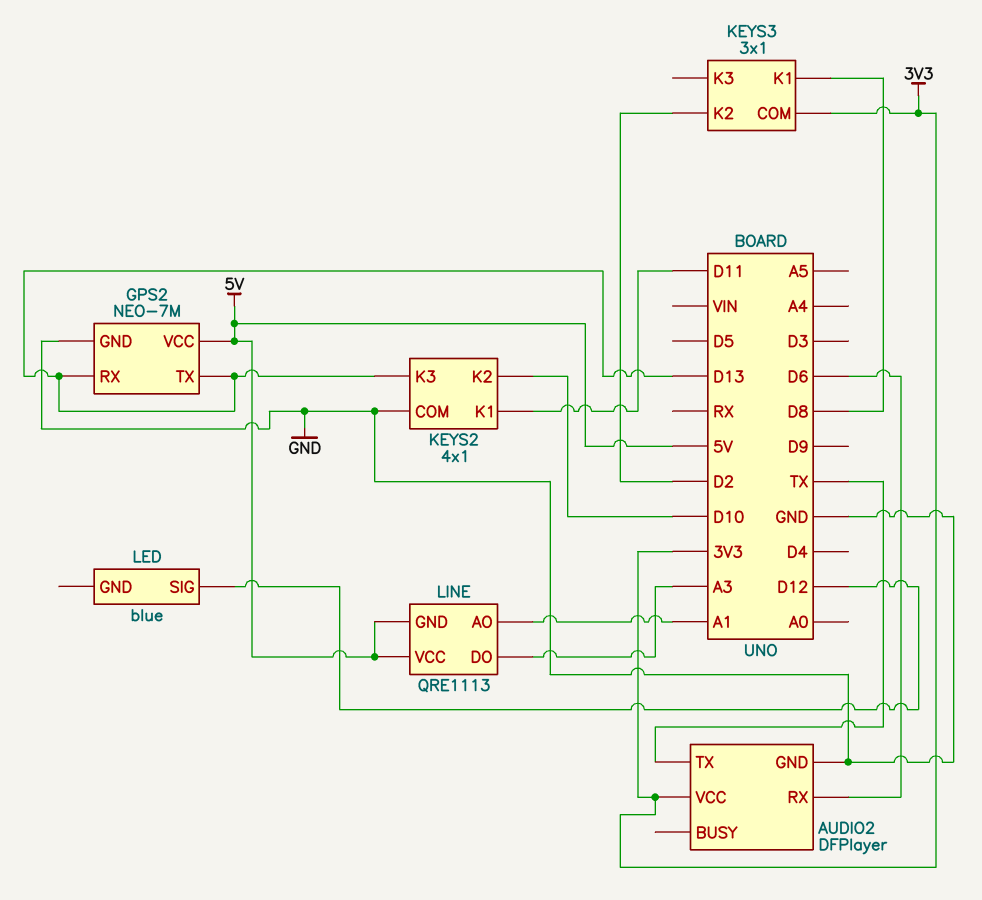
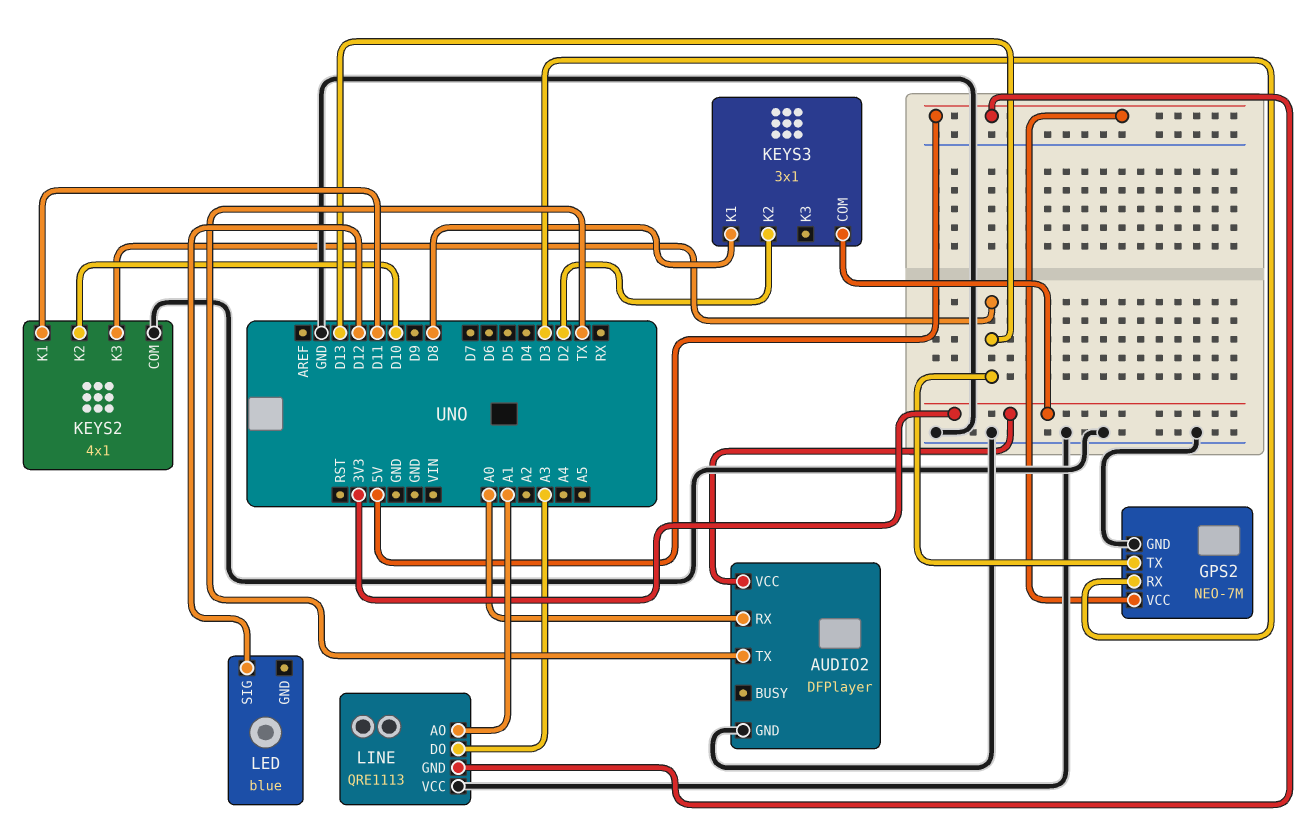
AUDIO2 pin RX: D6 -> A0
GPS2 pin RX: D13 -> D3
LINE pin VCC: 5V -> GND

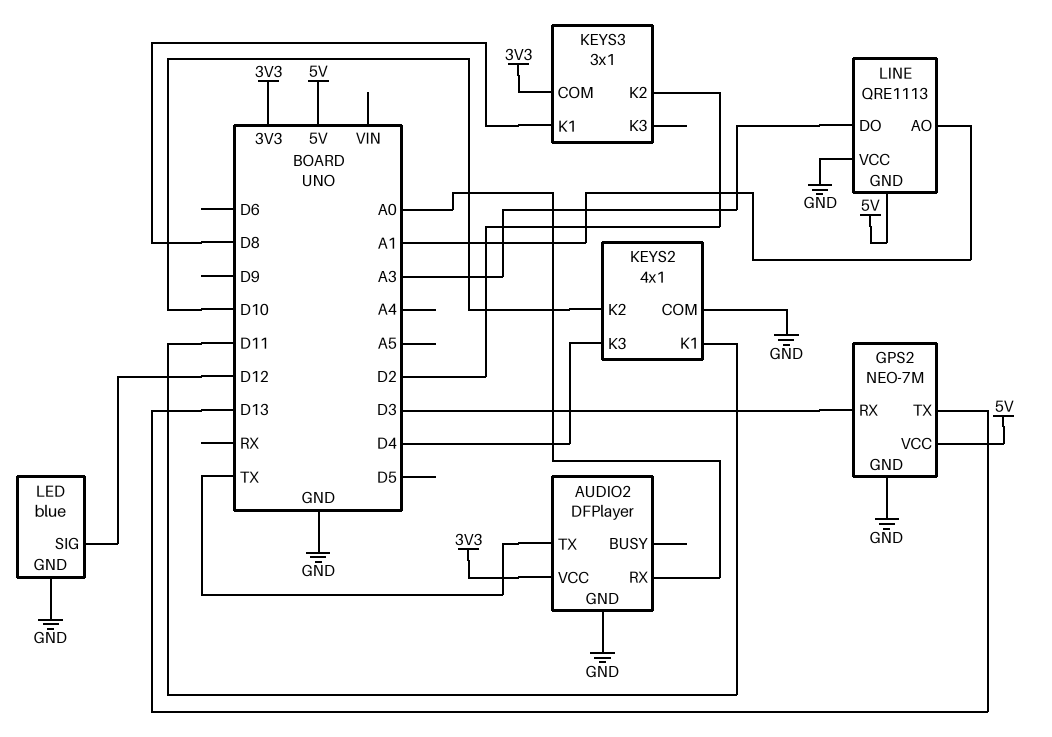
KEYS2 pin K3: D13 -> D4
LED pin GND: none -> GND

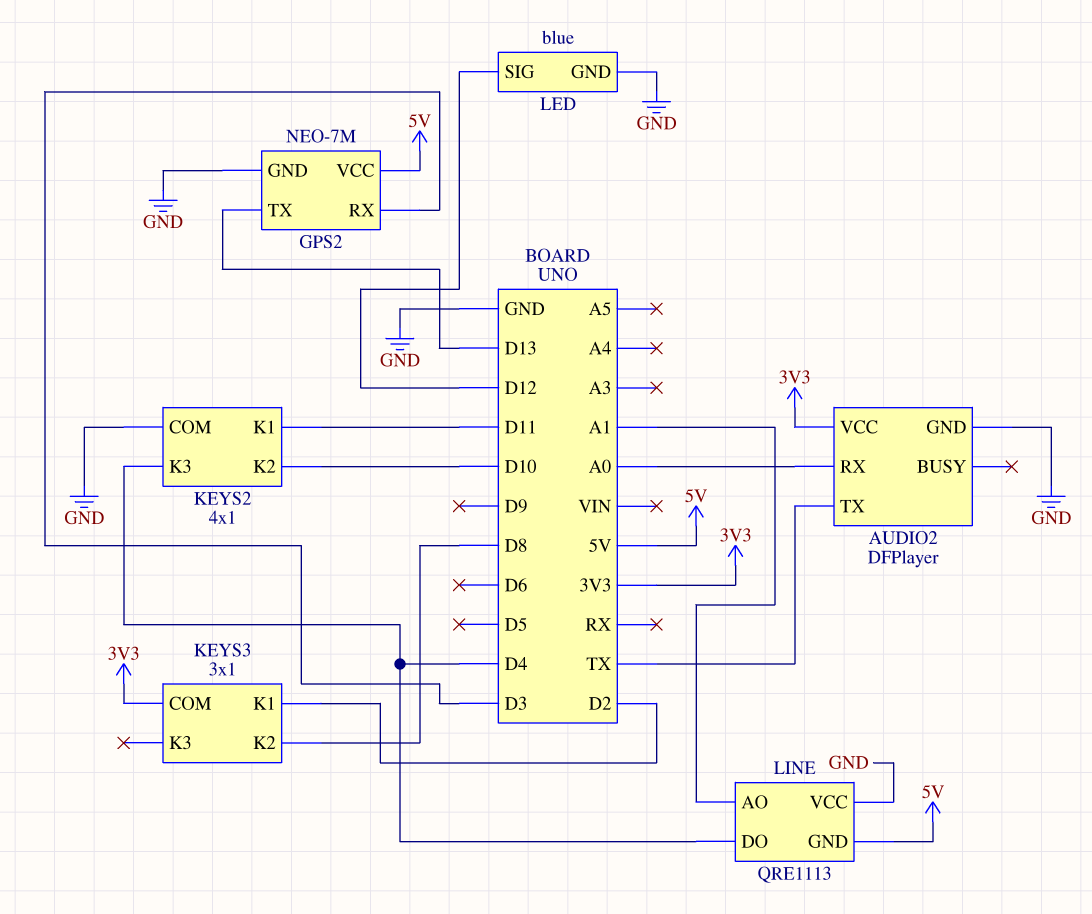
KEYS3 pin K1: D8 -> D2
KEYS3 pin K2: D2 -> D8
LINE pin DO: A3 -> D4

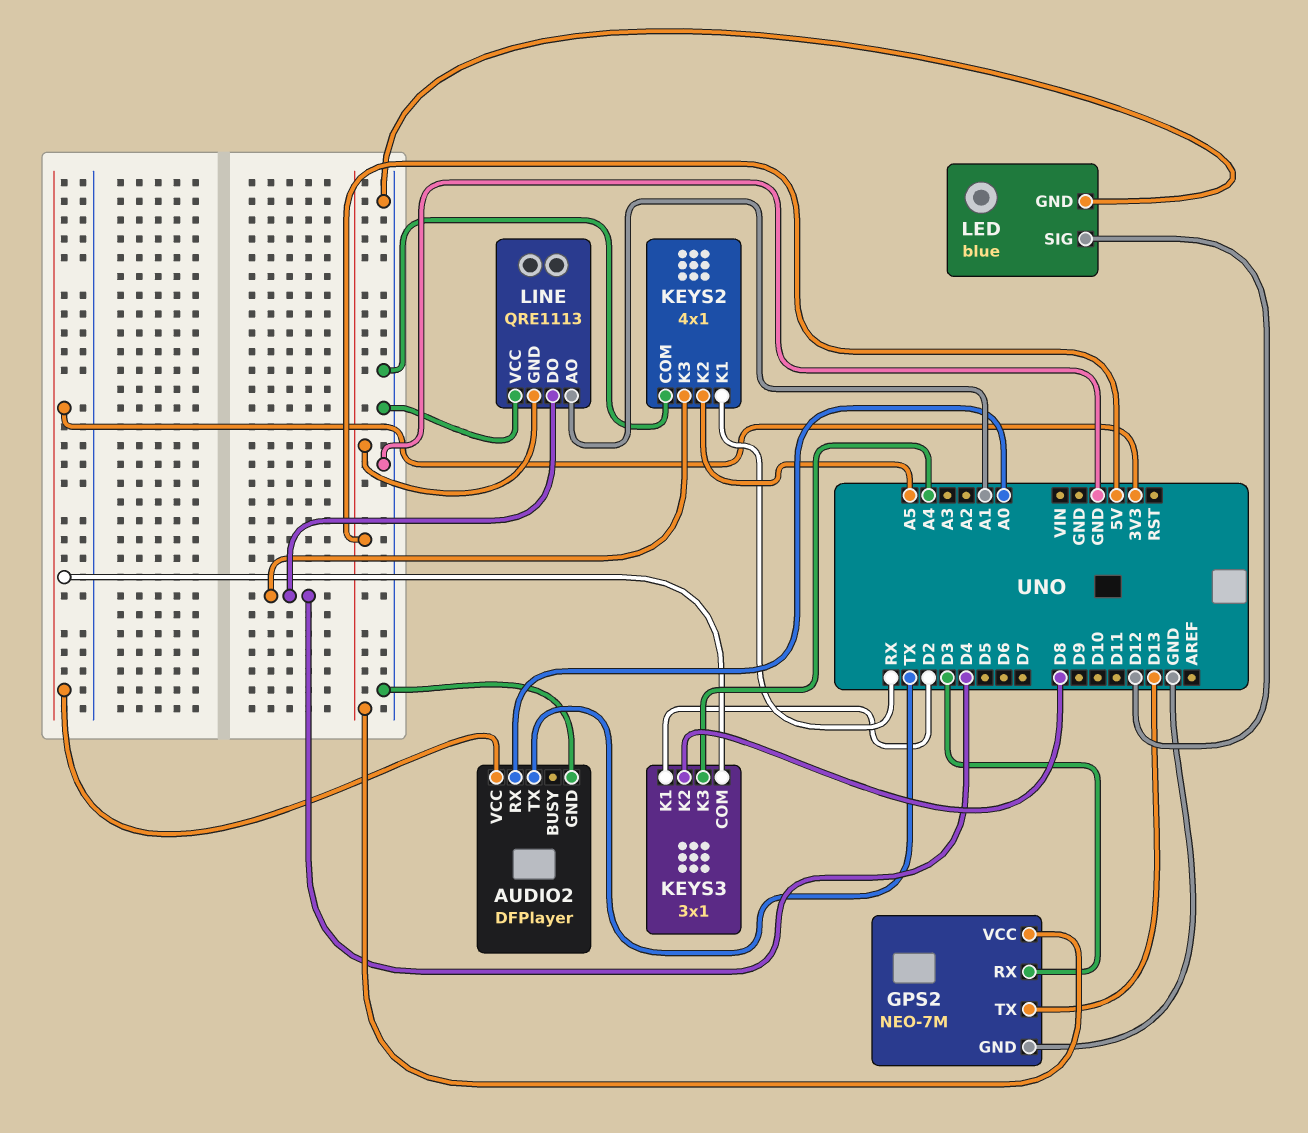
KEYS2 pin K1: D11 -> RX
KEYS2 pin K2: D10 -> A5
KEYS3 pin K3: none -> A4

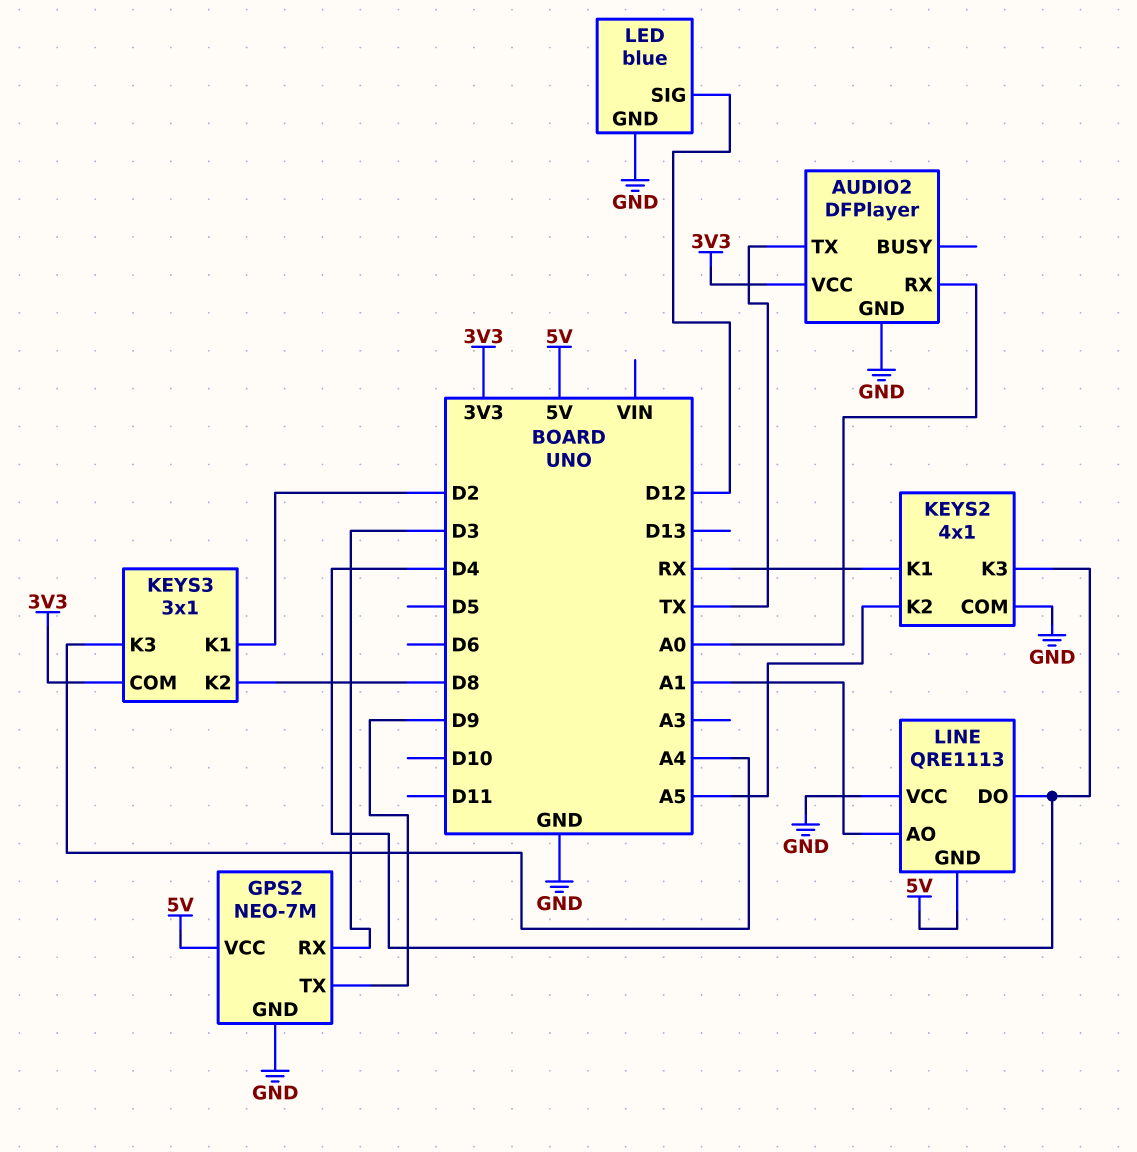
GPS2 pin TX: D13 -> D9

